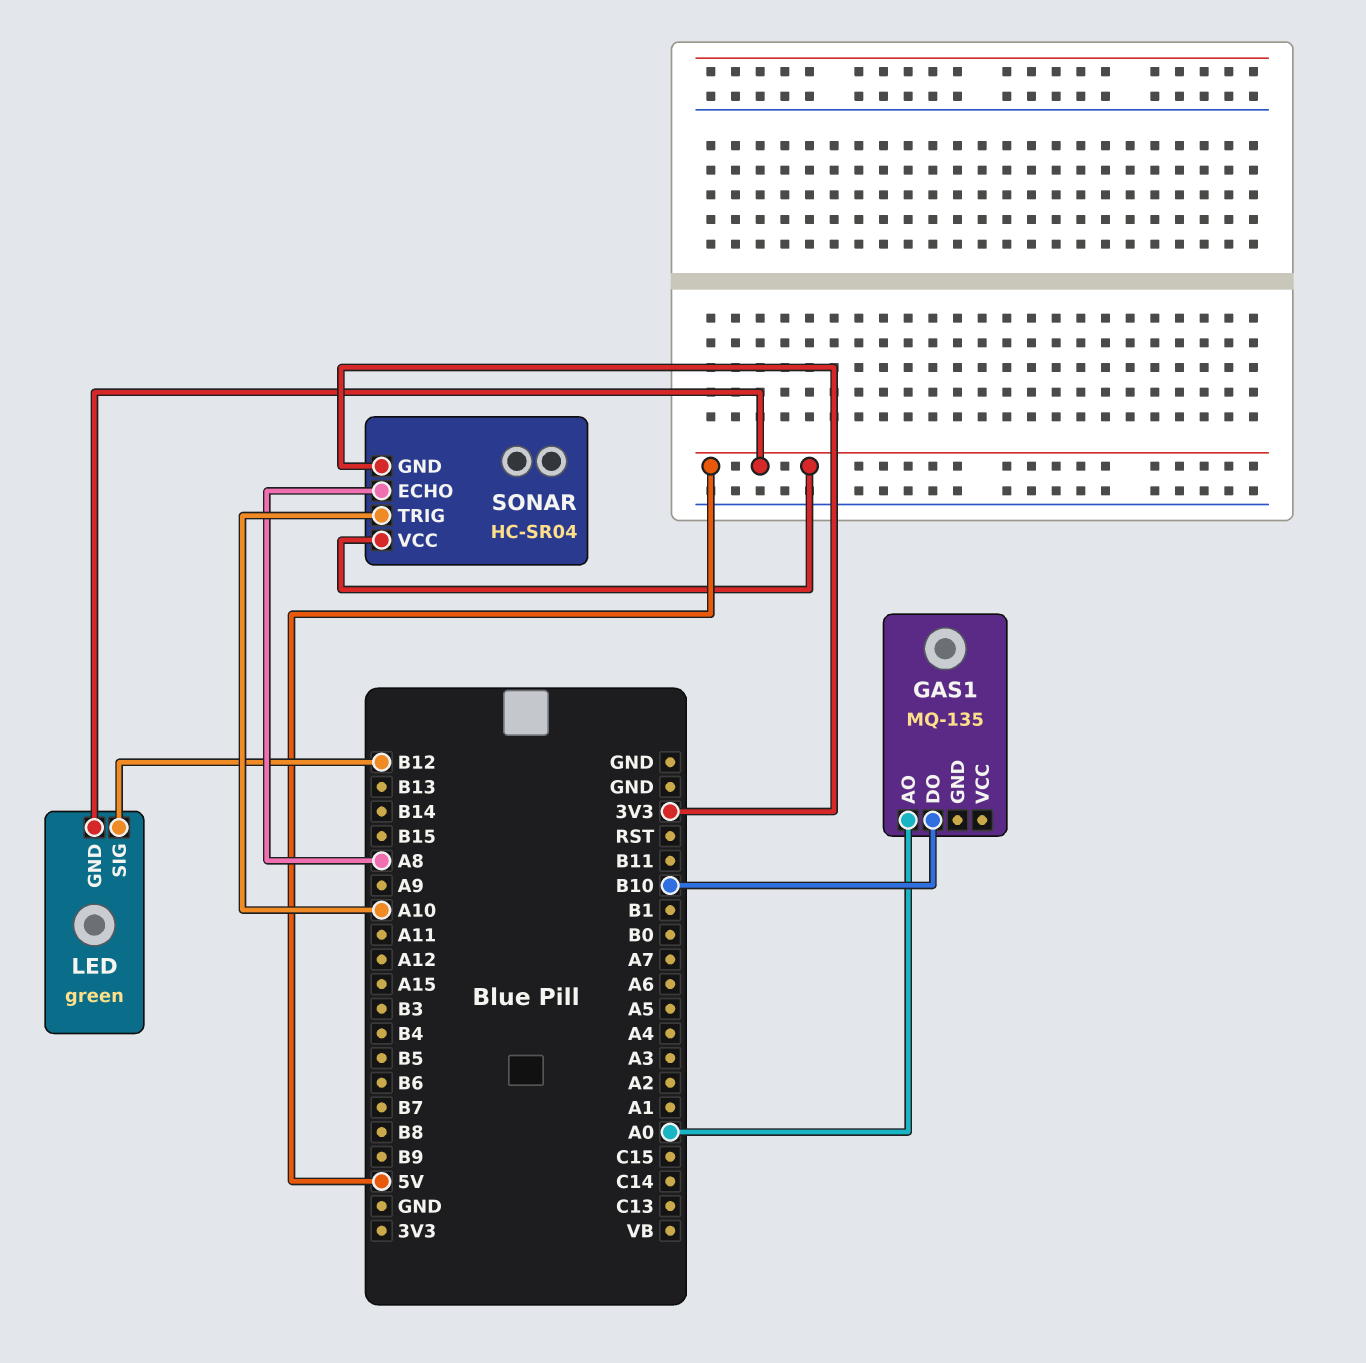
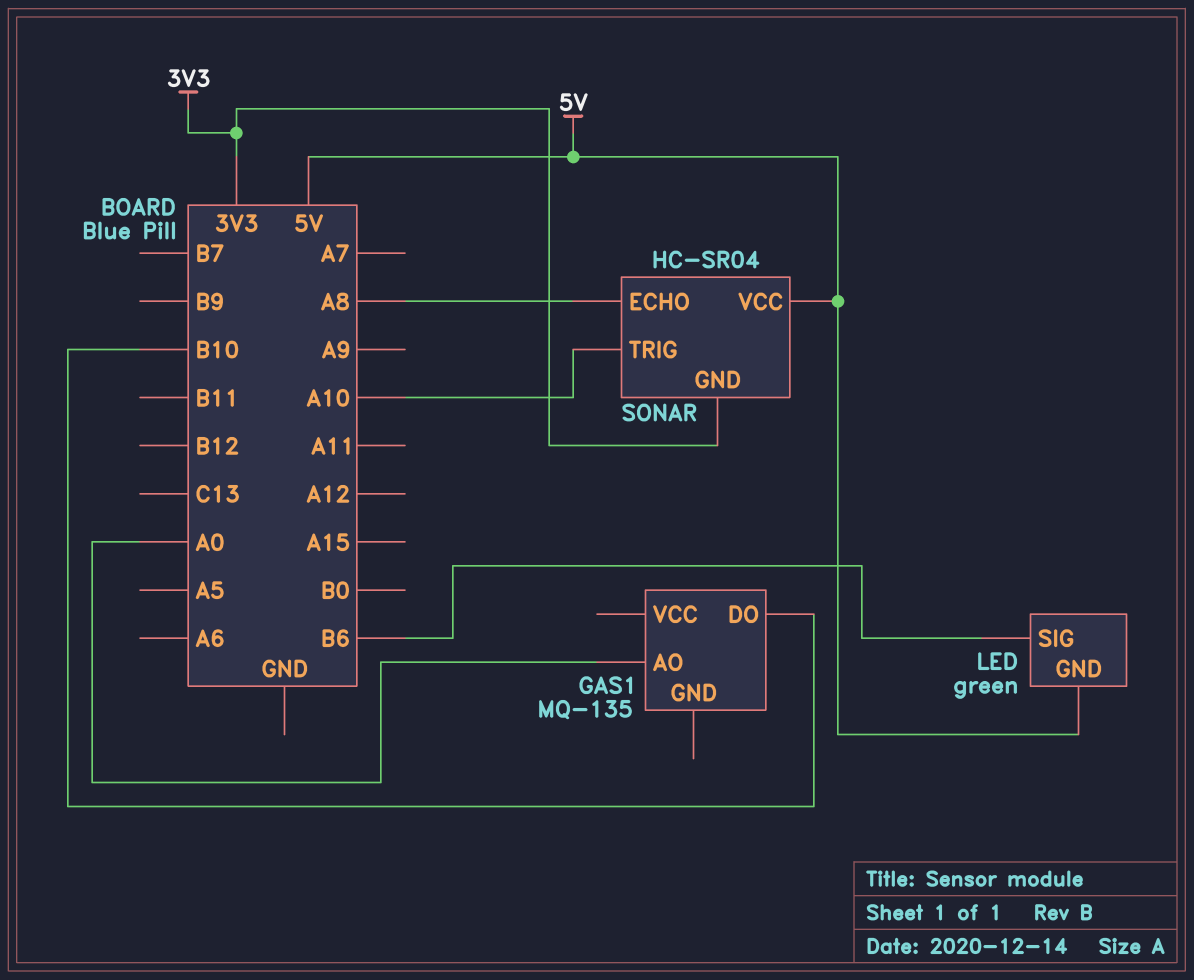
LED pin SIG: B12 -> B6

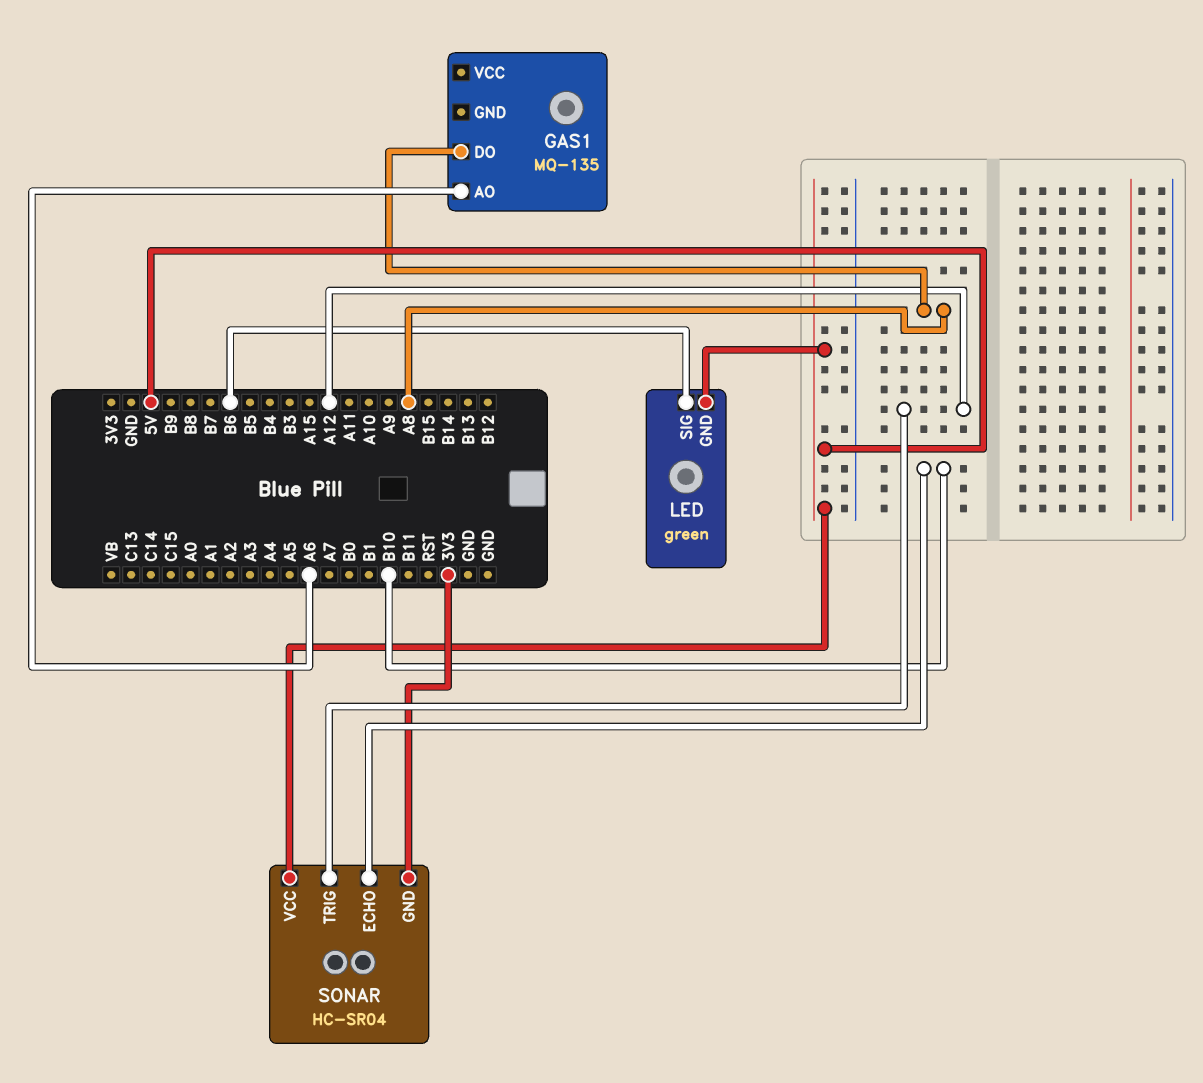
GAS1 pin AO: A0 -> A6
GAS1 pin DO: B10 -> A8
SONAR pin ECHO: A8 -> B10
SONAR pin TRIG: A10 -> A12

